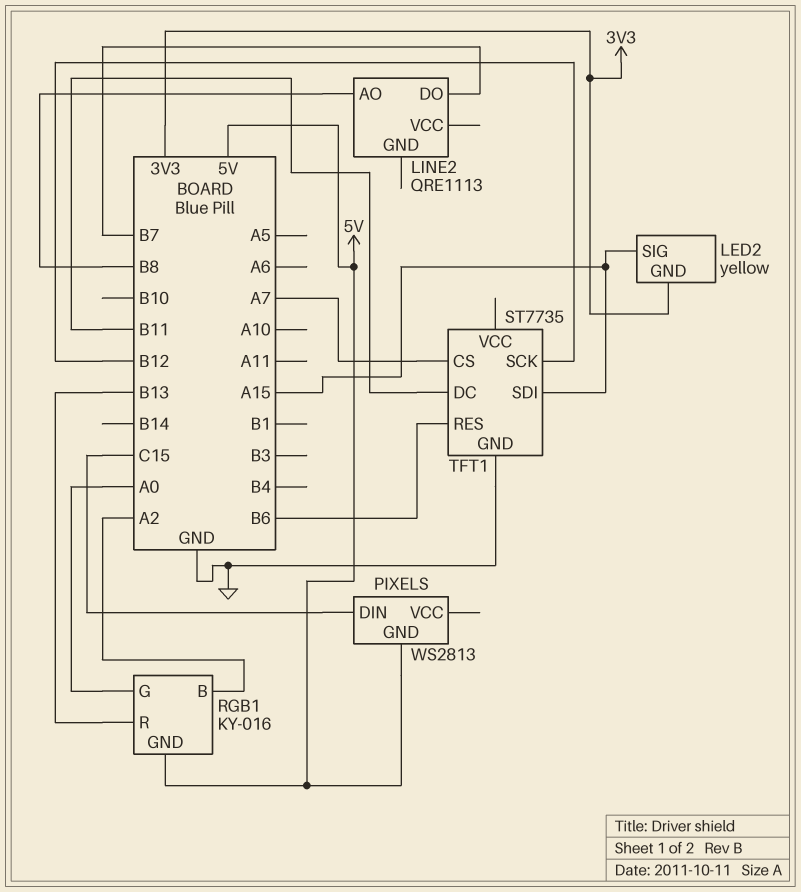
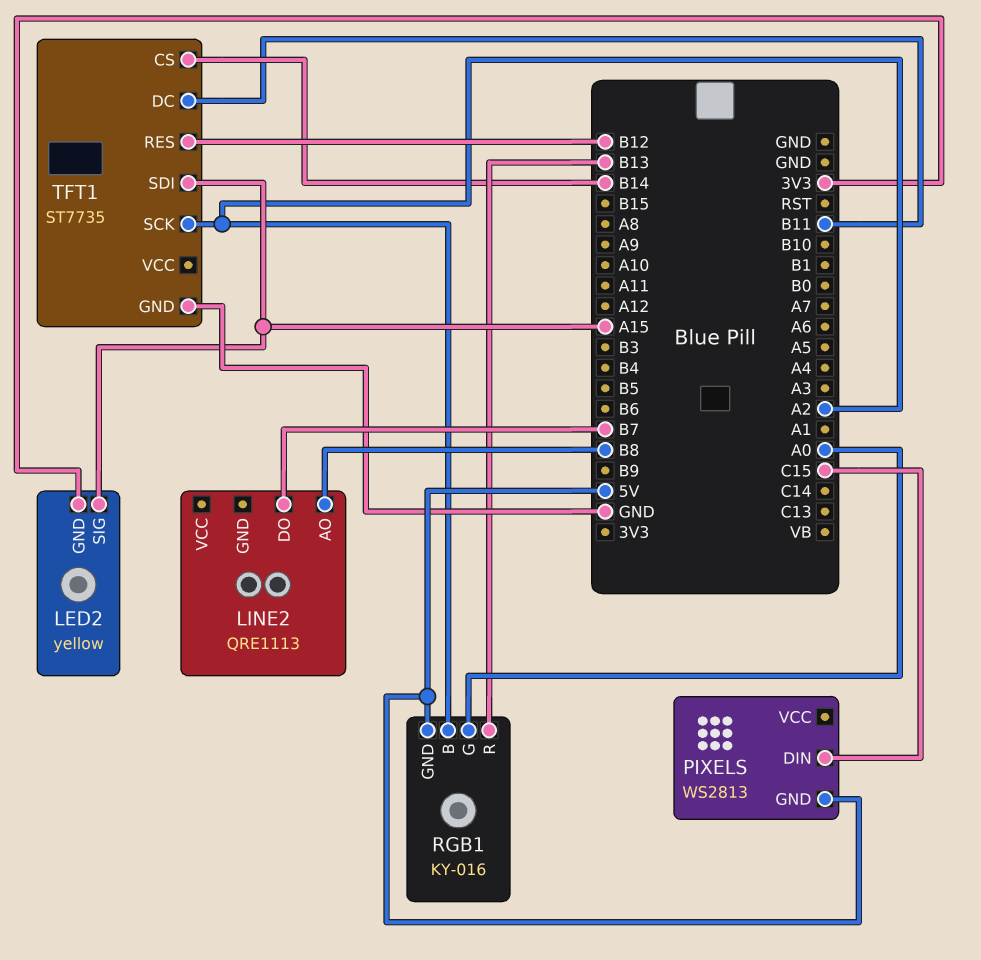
TFT1 pin CS: A7 -> B14
TFT1 pin RES: B6 -> B12
TFT1 pin SCK: B12 -> A2

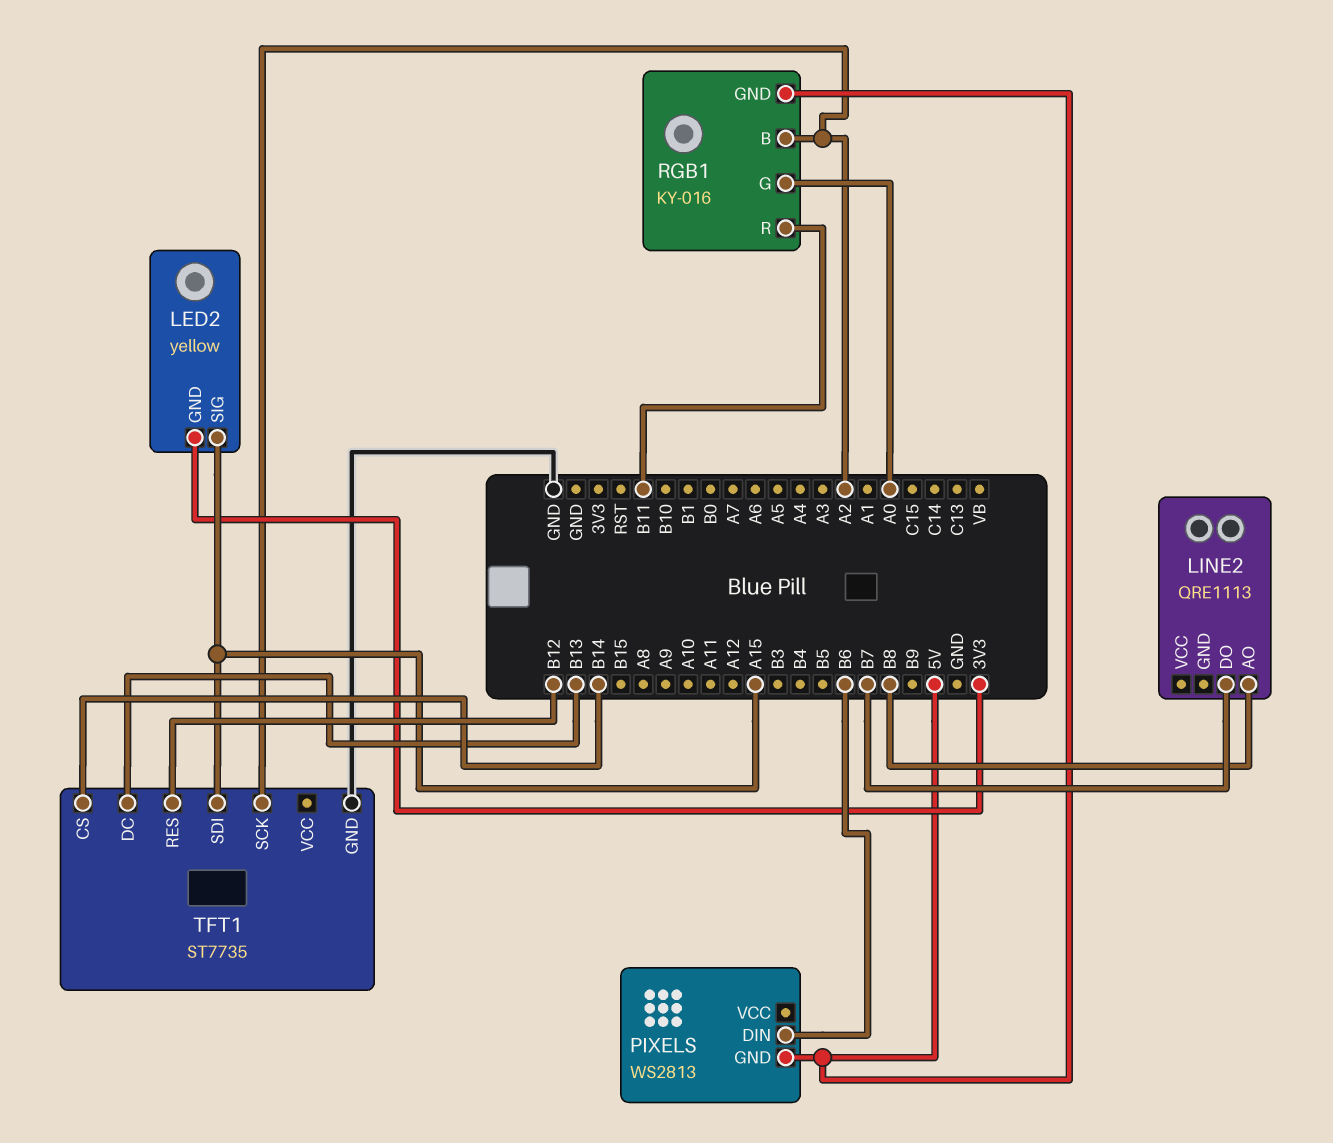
PIXELS pin DIN: C15 -> B6
RGB1 pin R: B13 -> B11
TFT1 pin DC: B11 -> B13

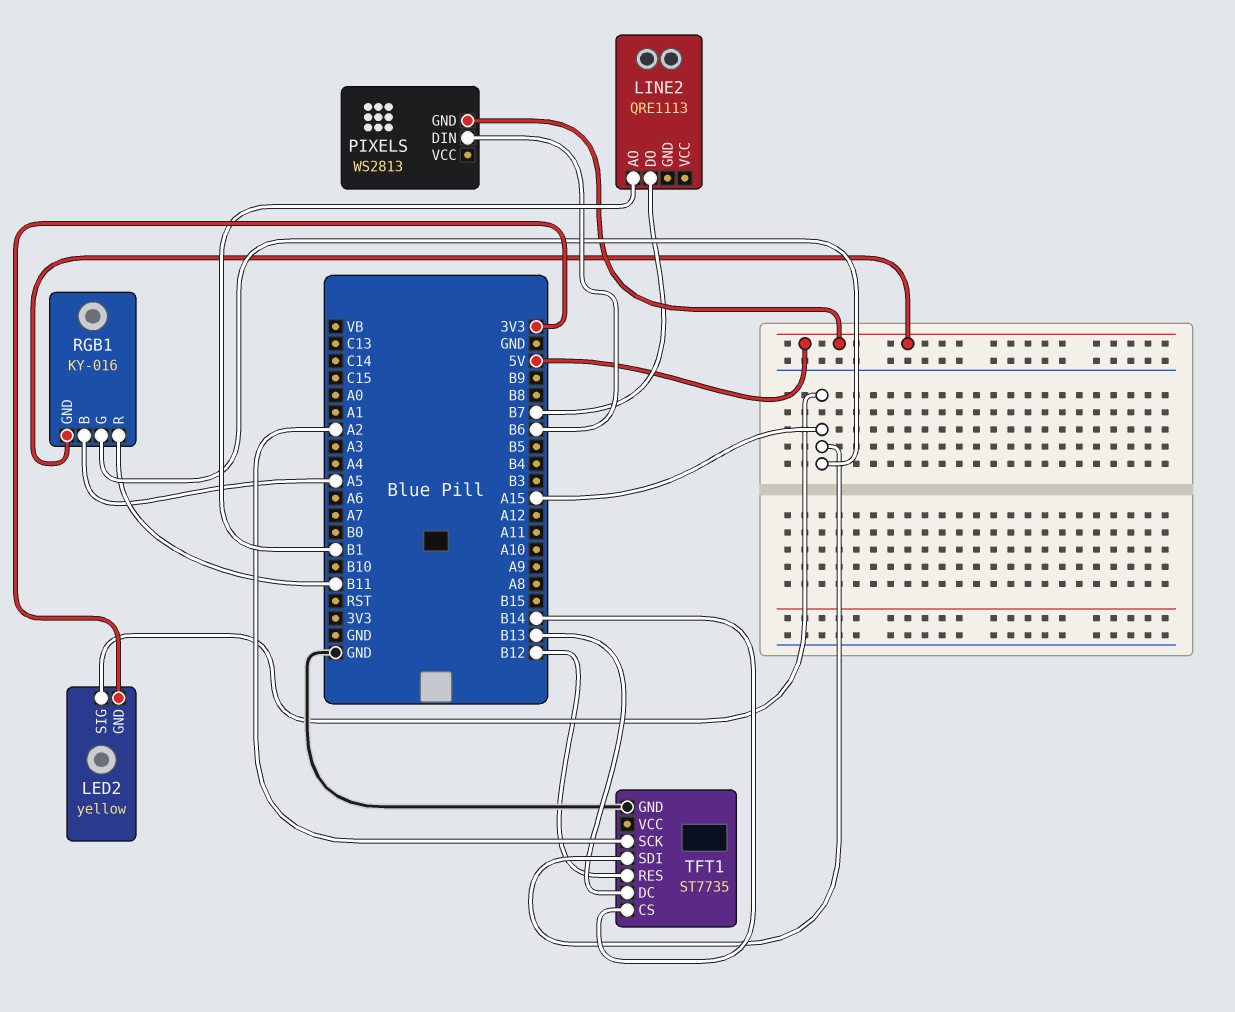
LINE2 pin AO: B8 -> B1
RGB1 pin B: A2 -> A5
RGB1 pin G: A0 -> A15

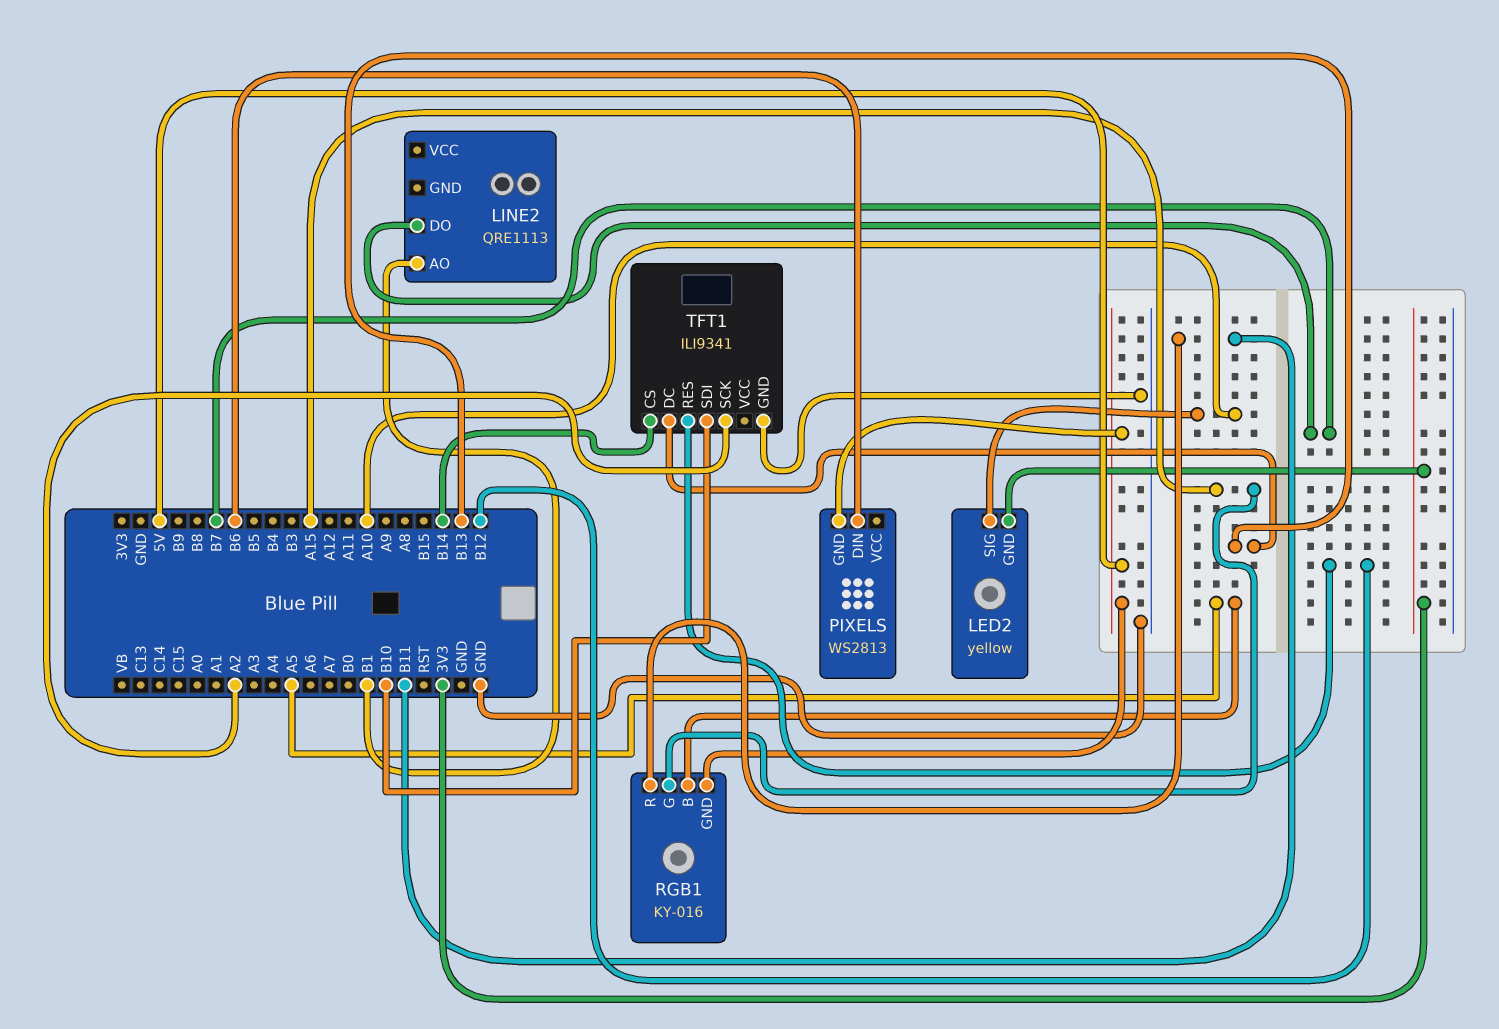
LED2 pin SIG: A15 -> A10
TFT1: ST7735 -> ILI9341
TFT1 pin SDI: A15 -> B10

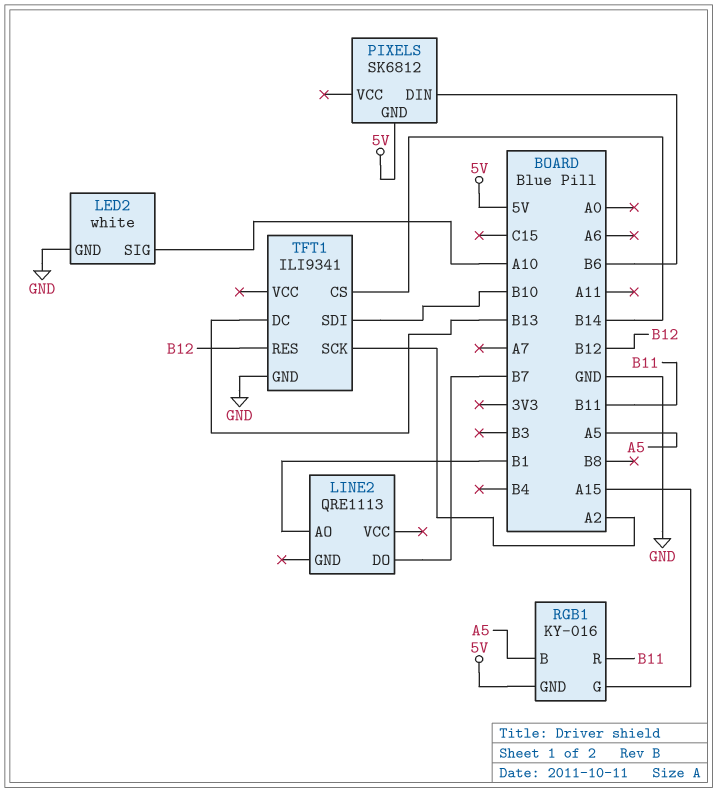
LED2: yellow -> white
LED2 pin GND: 3V3 -> GND
PIXELS: WS2813 -> SK6812

